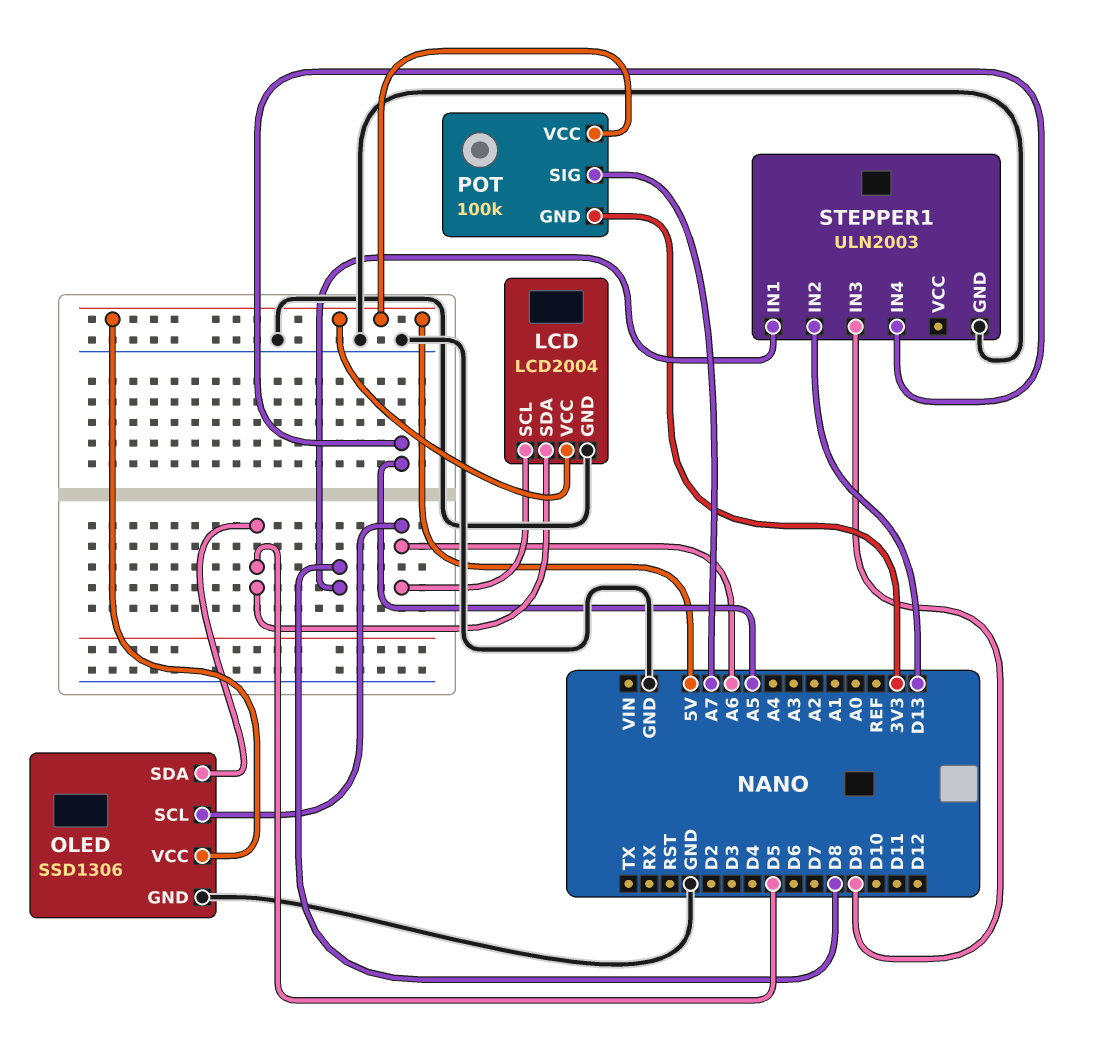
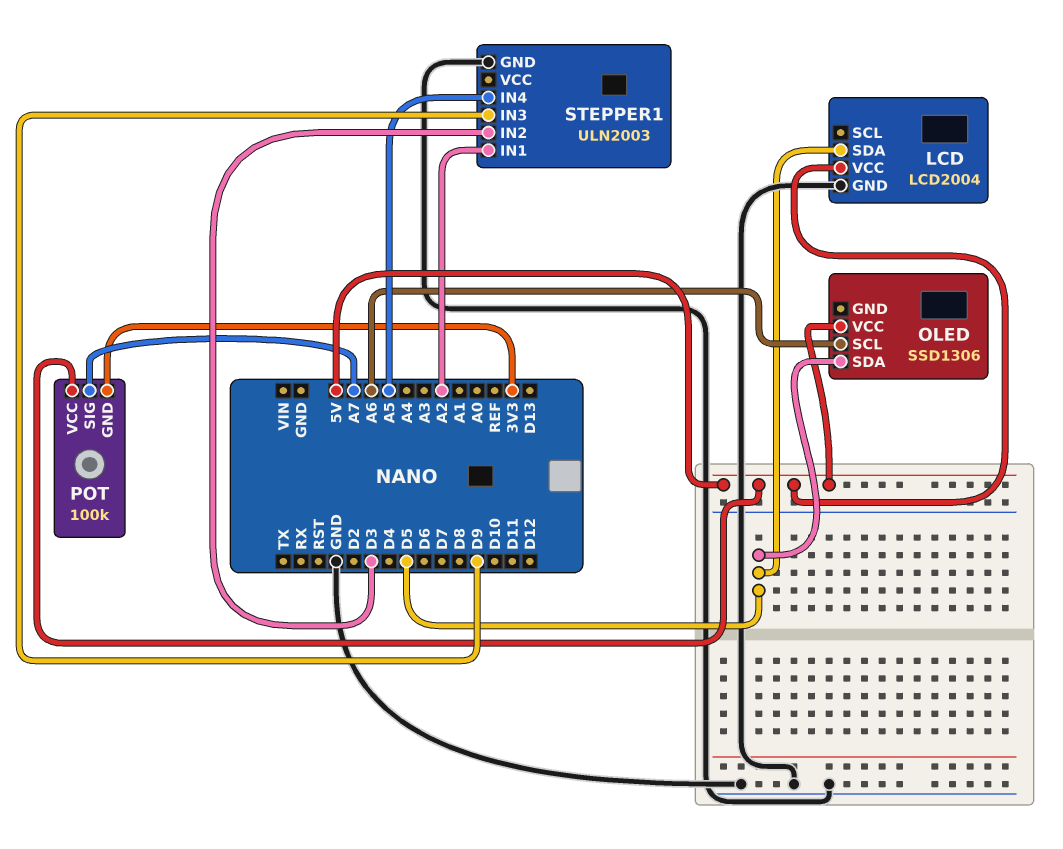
LCD pin SCL: A6 -> none
OLED pin GND: GND -> none
STEPPER1 pin IN1: D8 -> A2
STEPPER1 pin IN2: D13 -> D3

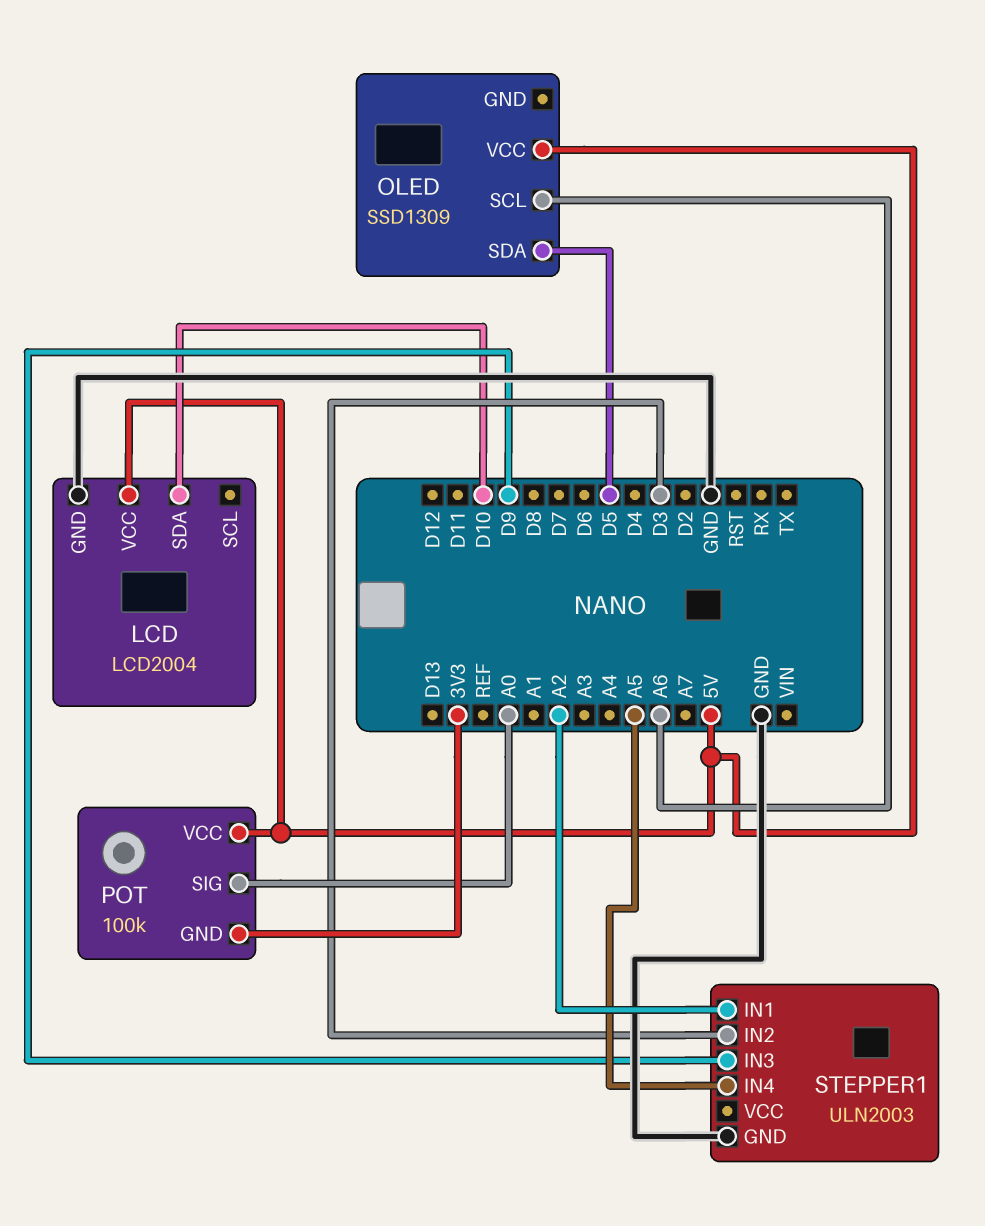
LCD pin SDA: D5 -> D10
OLED: SSD1306 -> SSD1309
POT pin SIG: A7 -> A0

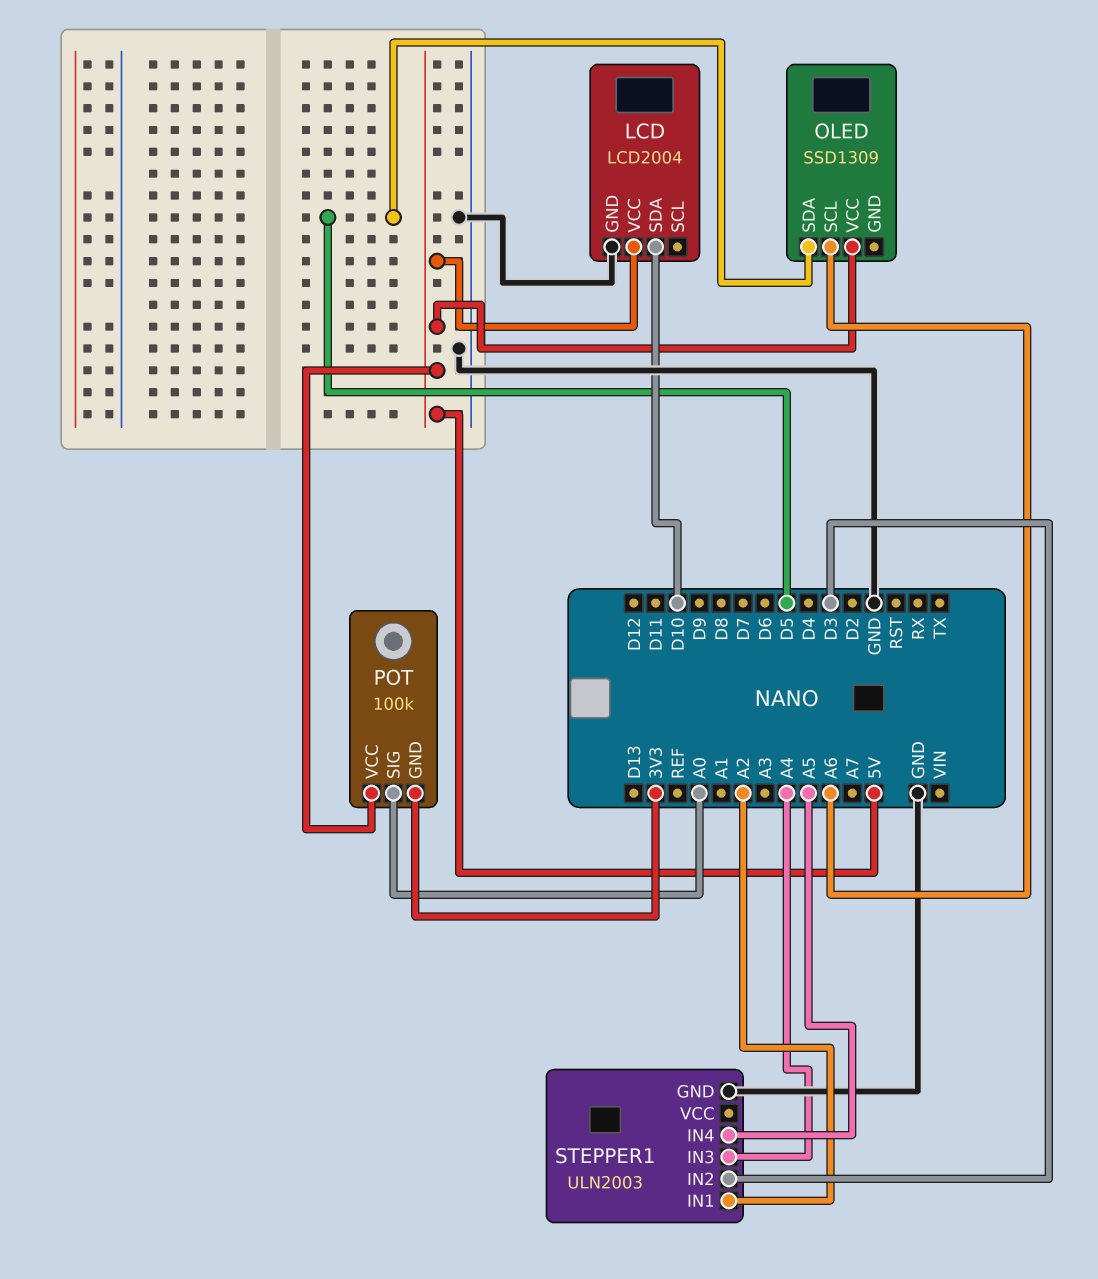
STEPPER1 pin IN3: D9 -> A4

